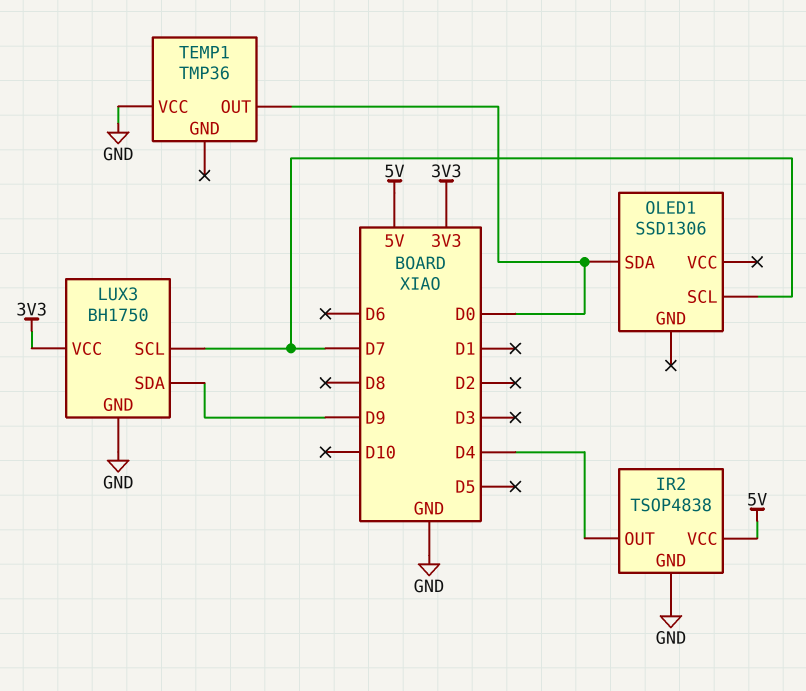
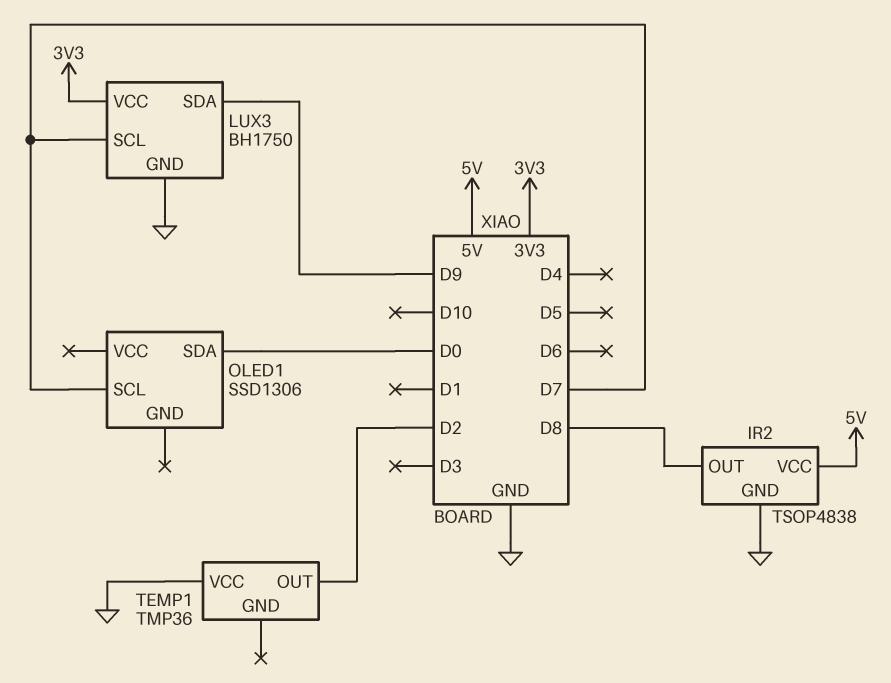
IR2 pin OUT: D4 -> D8
TEMP1 pin OUT: D0 -> D2

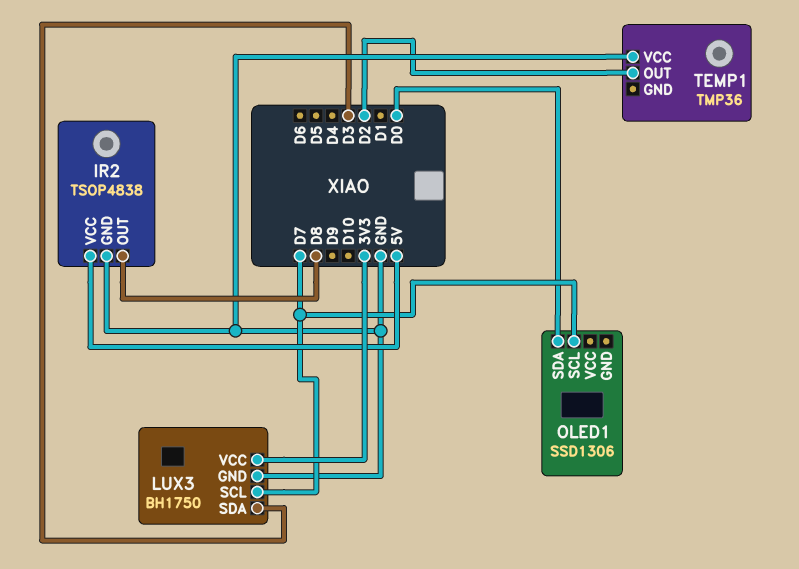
LUX3 pin SDA: D9 -> D3

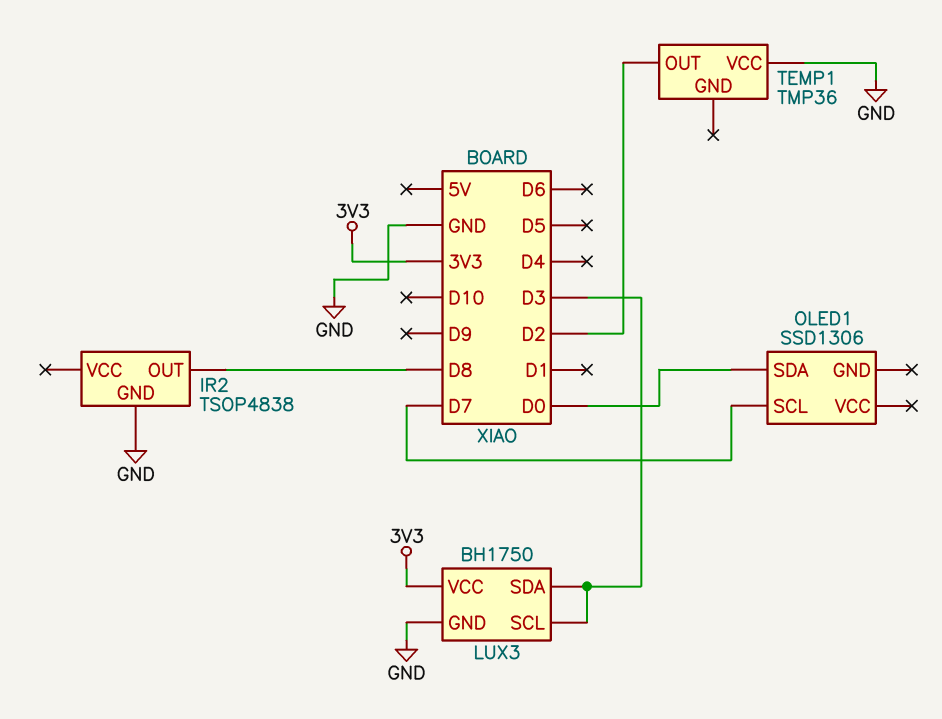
IR2 pin VCC: 5V -> none
LUX3 pin SCL: D7 -> D3

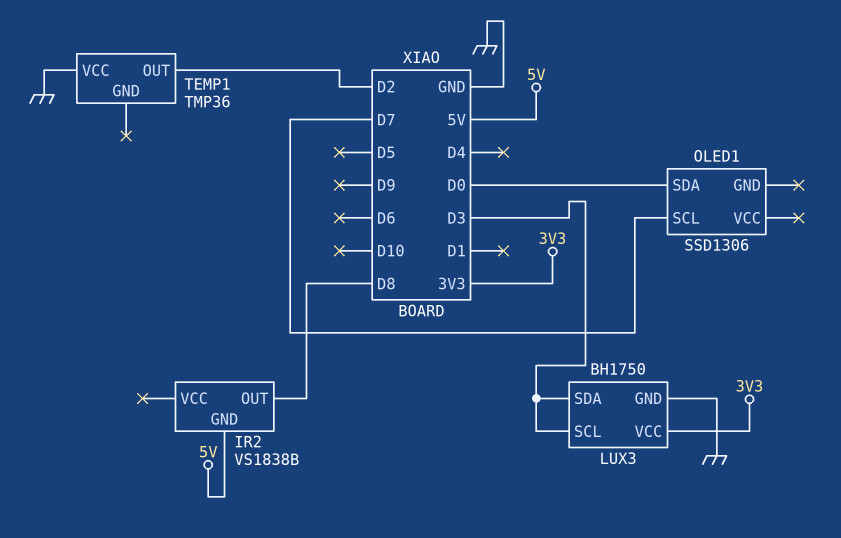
IR2: TSOP4838 -> VS1838B
IR2 pin GND: GND -> 5V

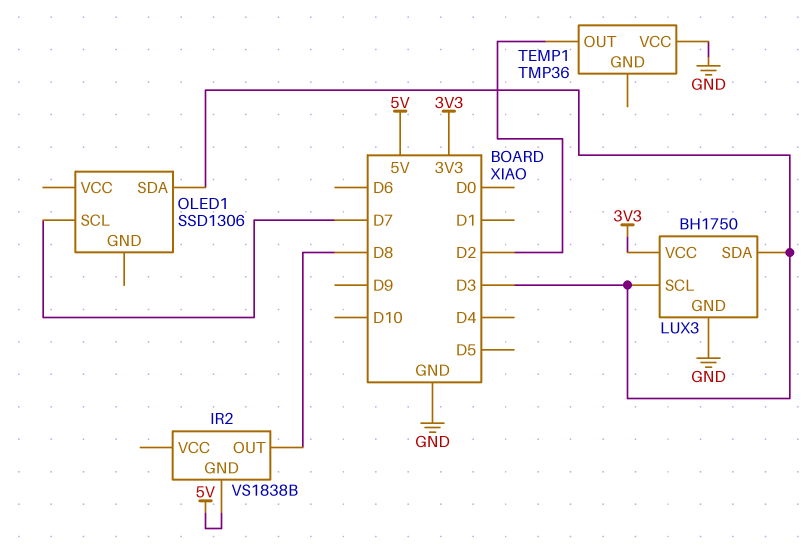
OLED1 pin SDA: D0 -> D3

